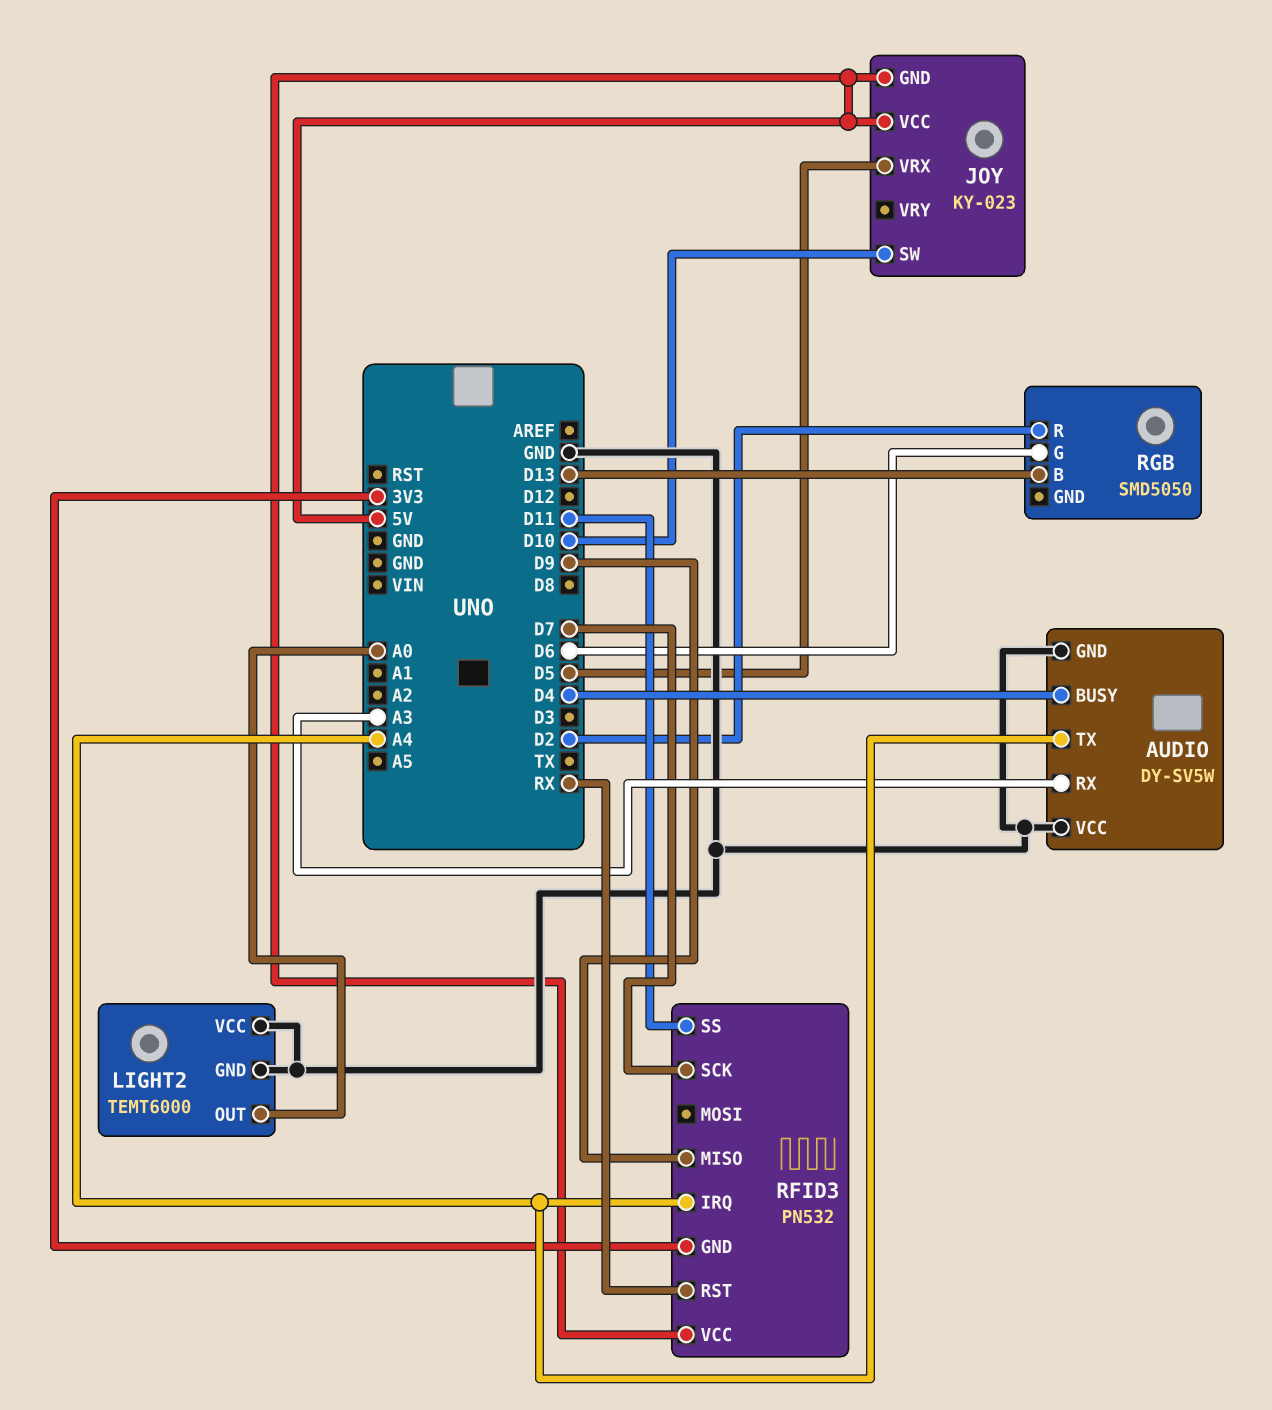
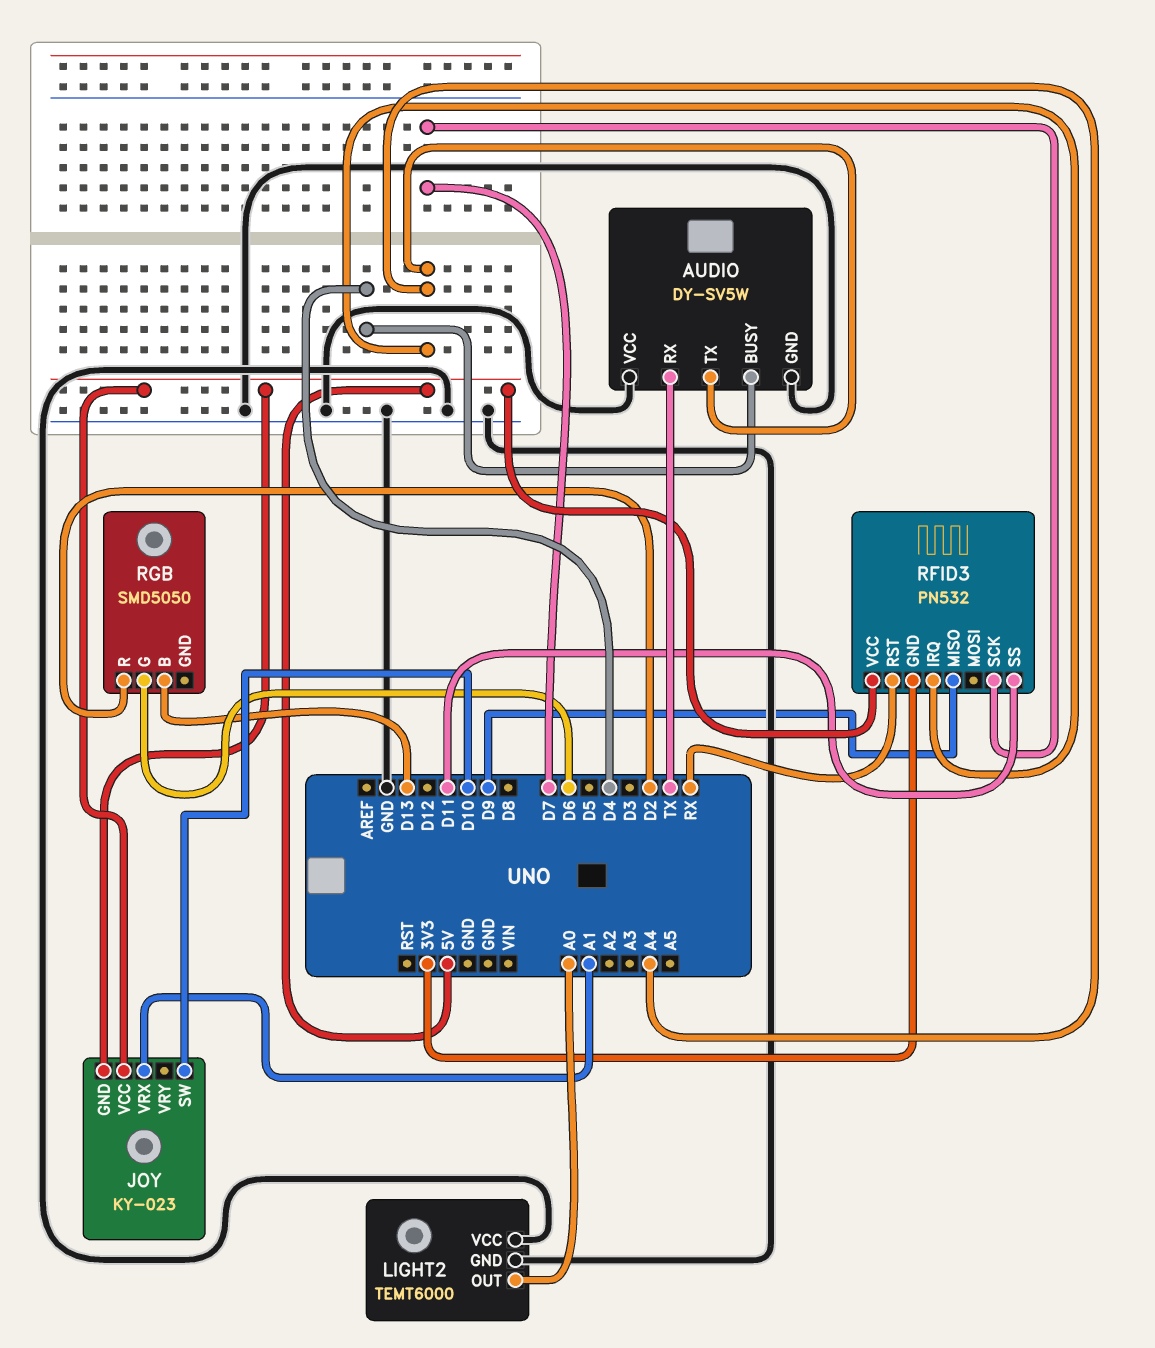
AUDIO pin RX: A3 -> TX
JOY pin VRX: D5 -> A1

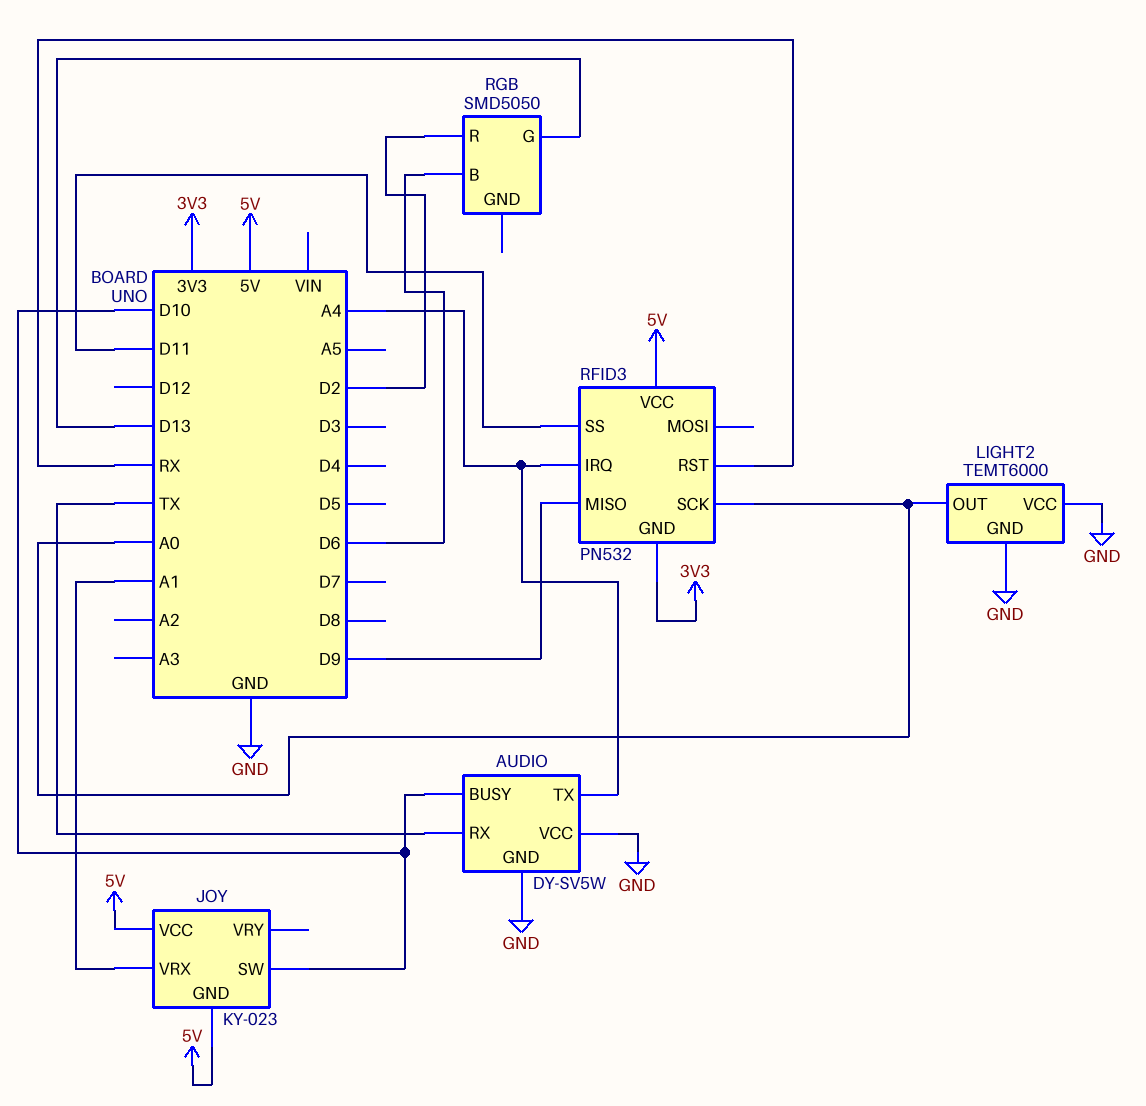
AUDIO pin BUSY: D4 -> D10
RFID3 pin SCK: D7 -> A0
RGB pin B: D13 -> D6
RGB pin G: D6 -> D13

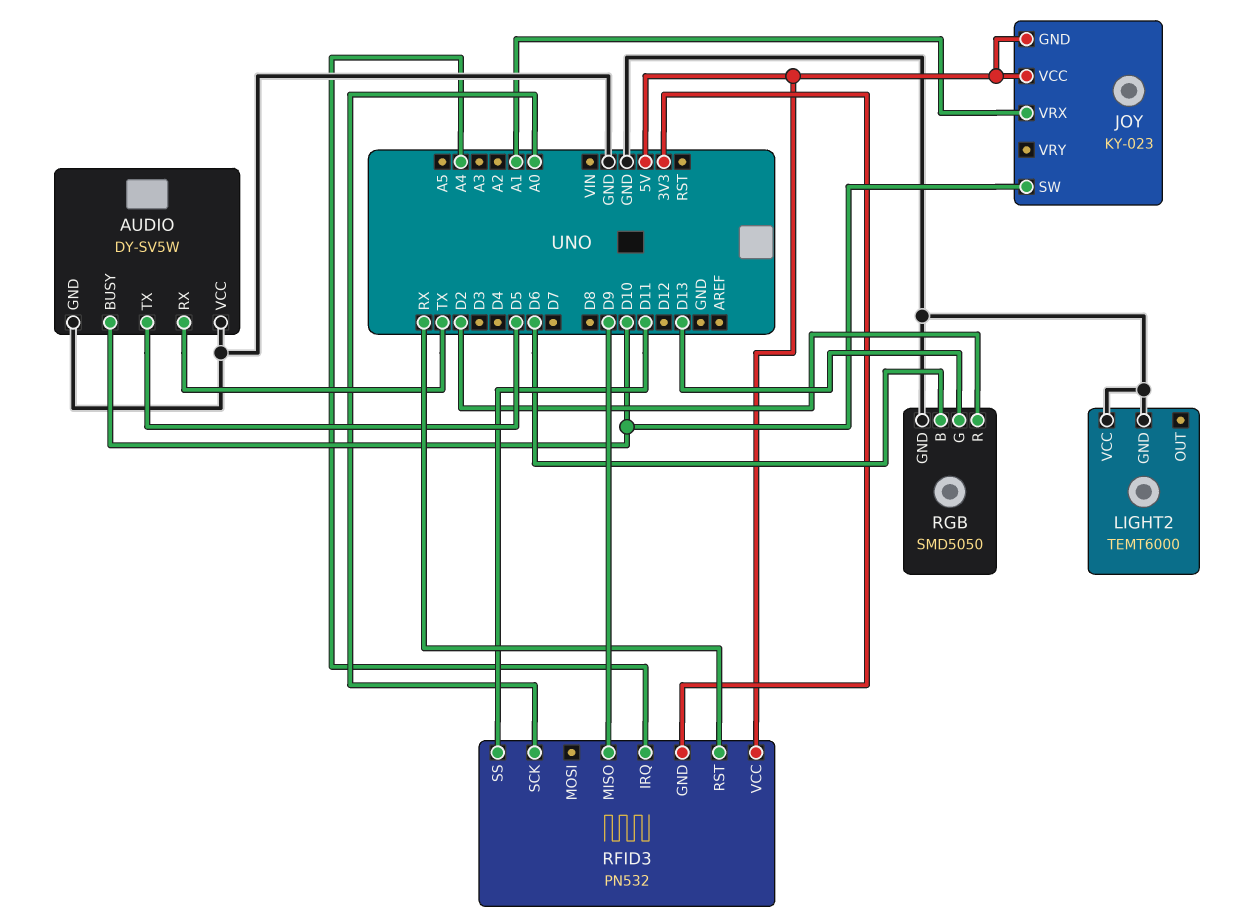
AUDIO pin TX: A4 -> D5
LIGHT2 pin OUT: A0 -> none
RGB pin GND: none -> GND

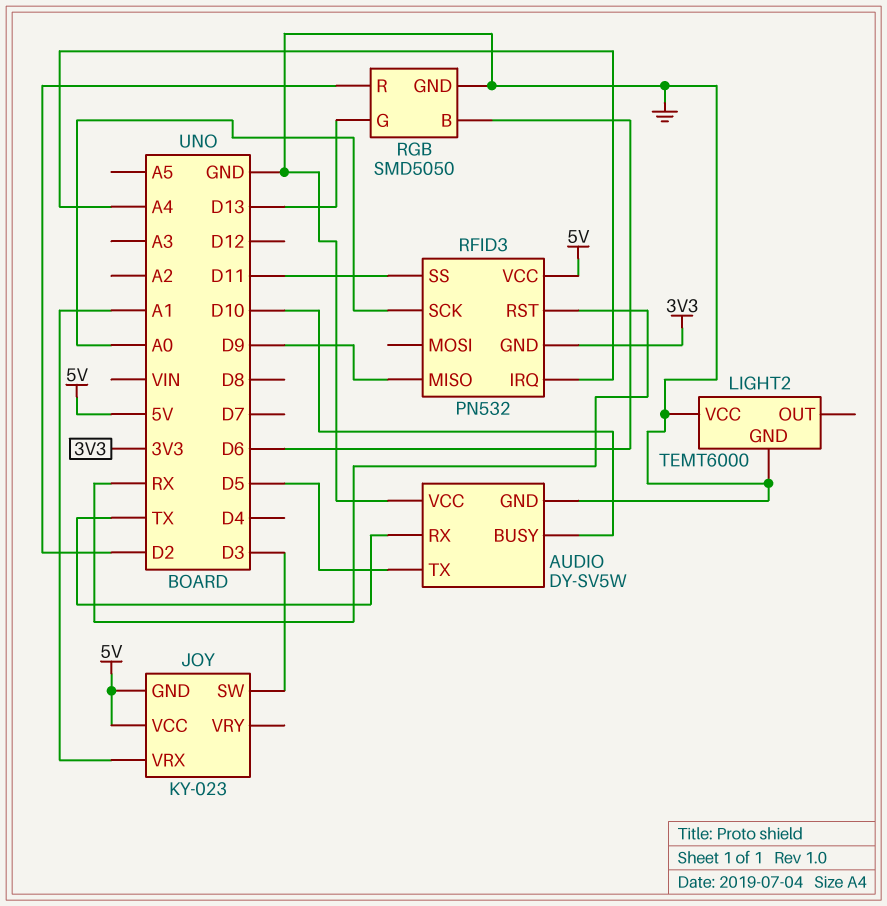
JOY pin SW: D10 -> D3

